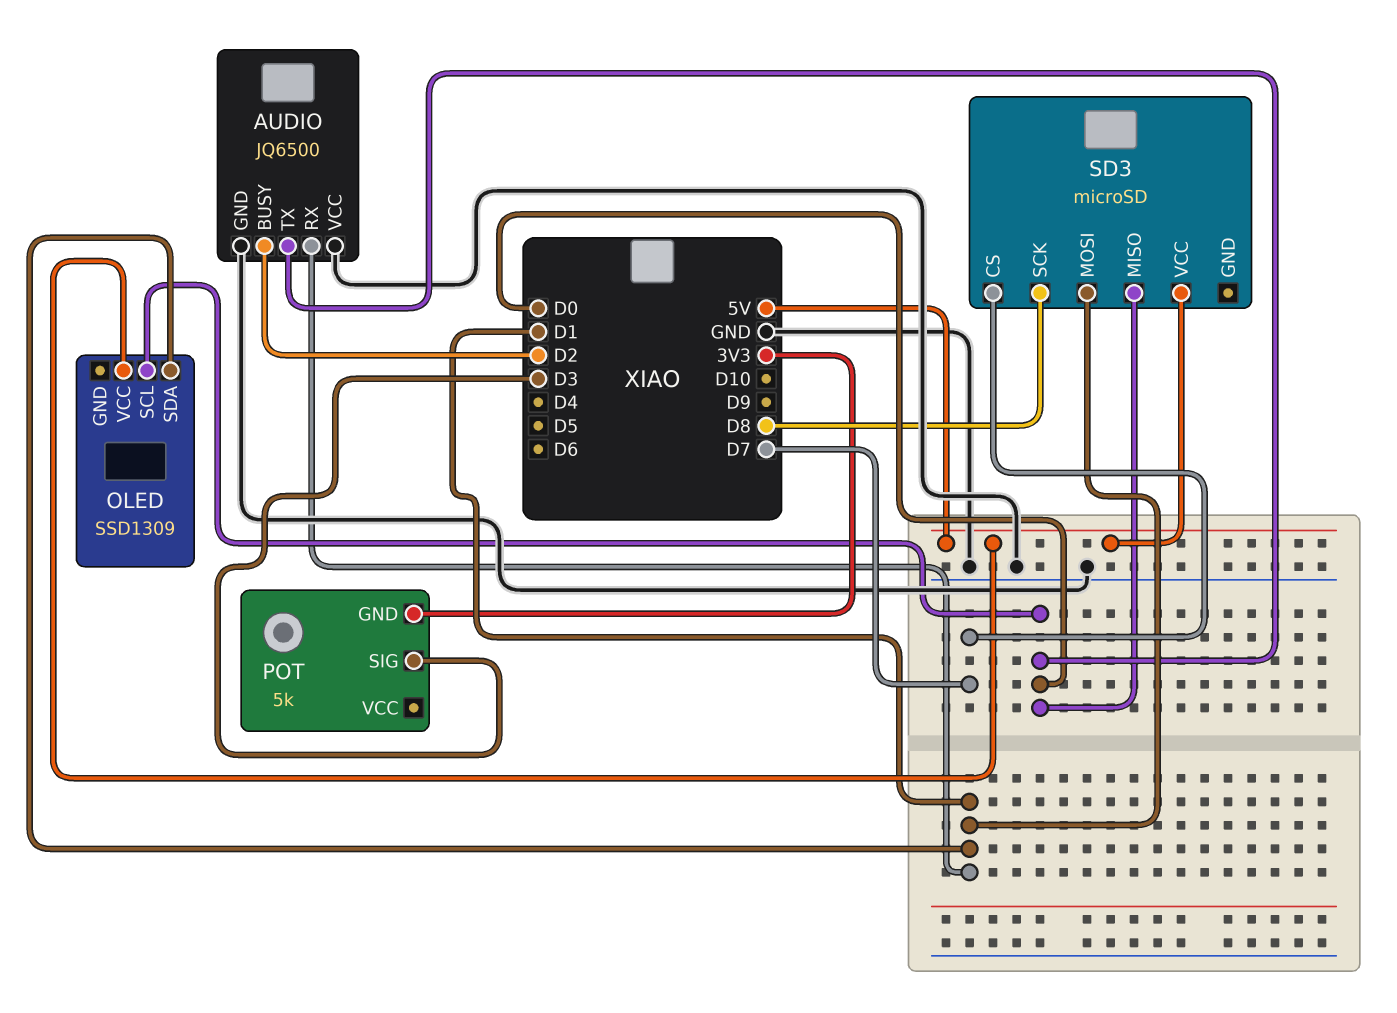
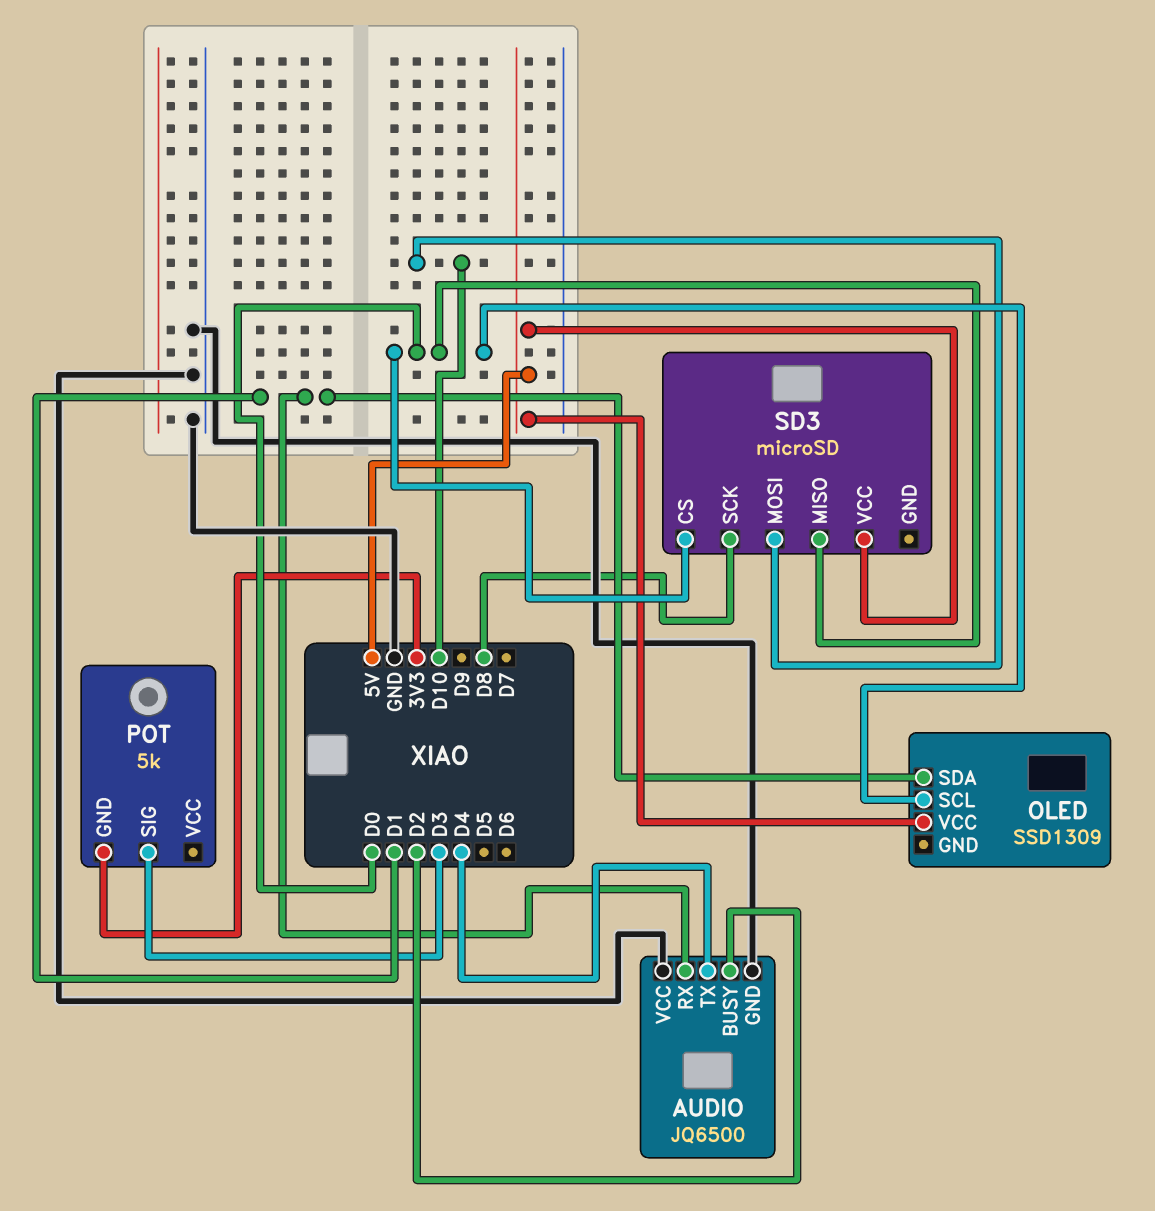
AUDIO pin TX: D0 -> D4
SD3 pin CS: D7 -> D0
SD3 pin MOSI: D1 -> D10

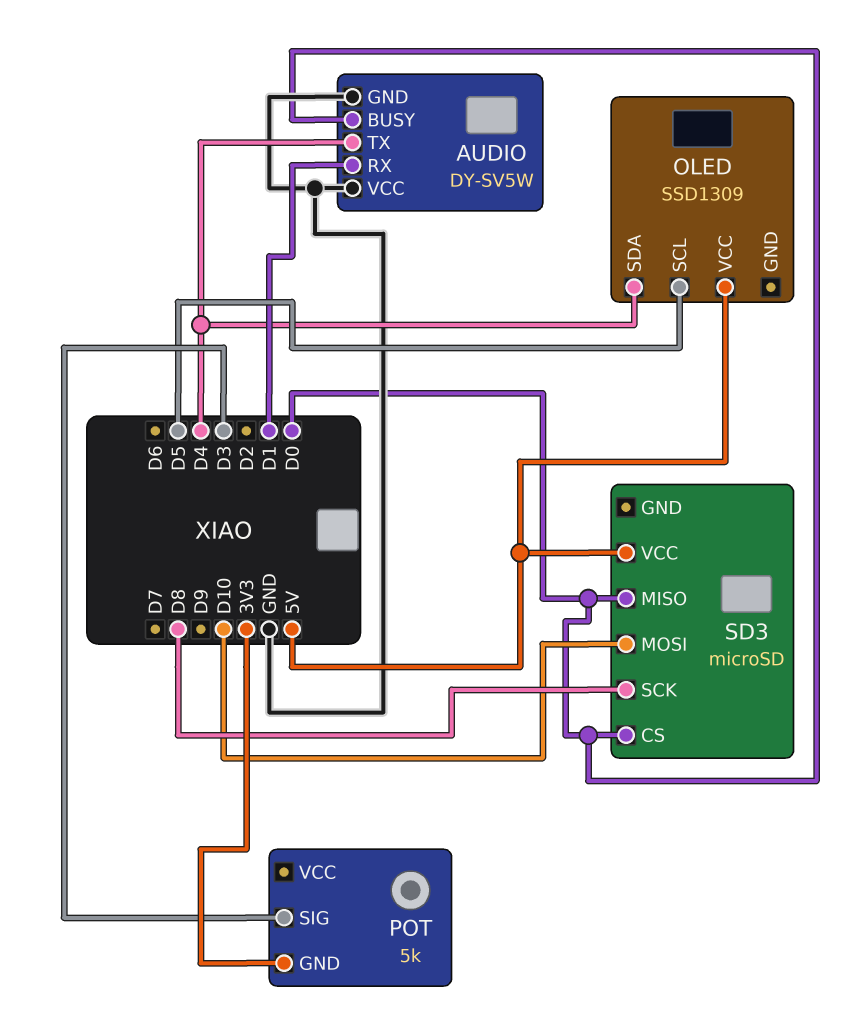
AUDIO: JQ6500 -> DY-SV5W
AUDIO pin BUSY: D2 -> D0
OLED pin SCL: D0 -> D5
OLED pin SDA: D1 -> D4

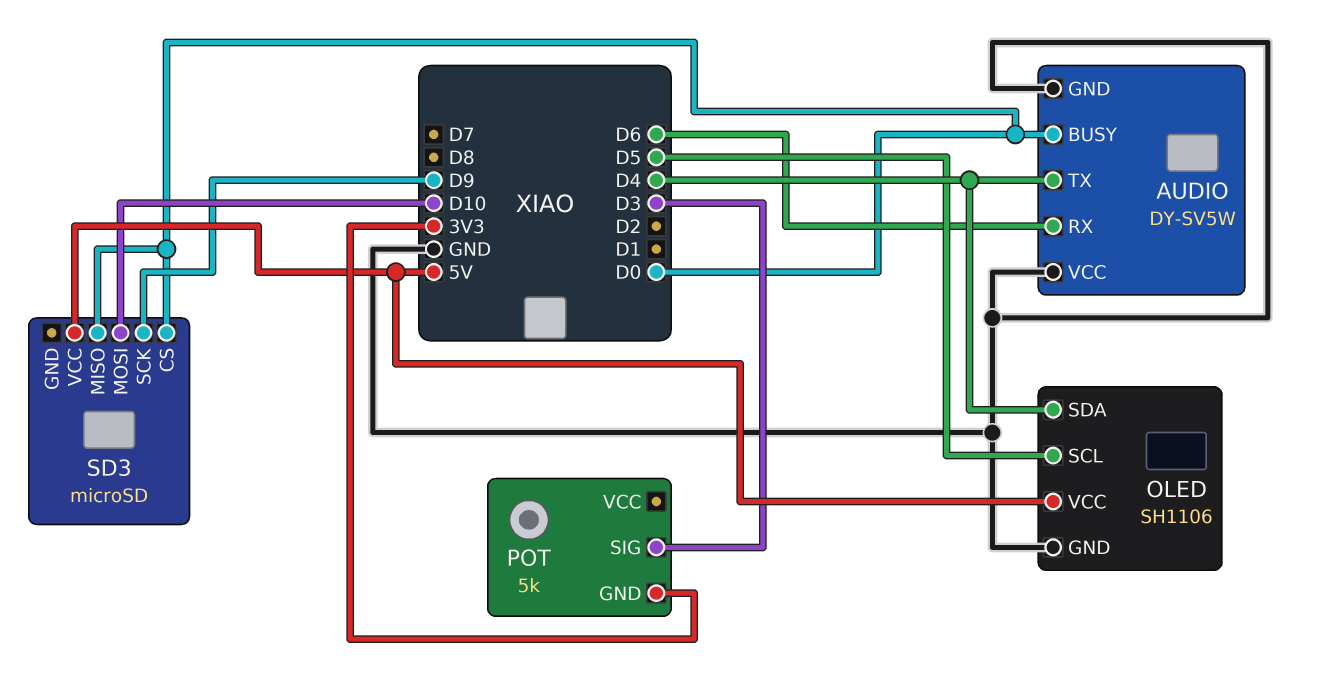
AUDIO pin RX: D1 -> D6
OLED: SSD1309 -> SH1106
OLED pin GND: none -> GND
SD3 pin SCK: D8 -> D9

